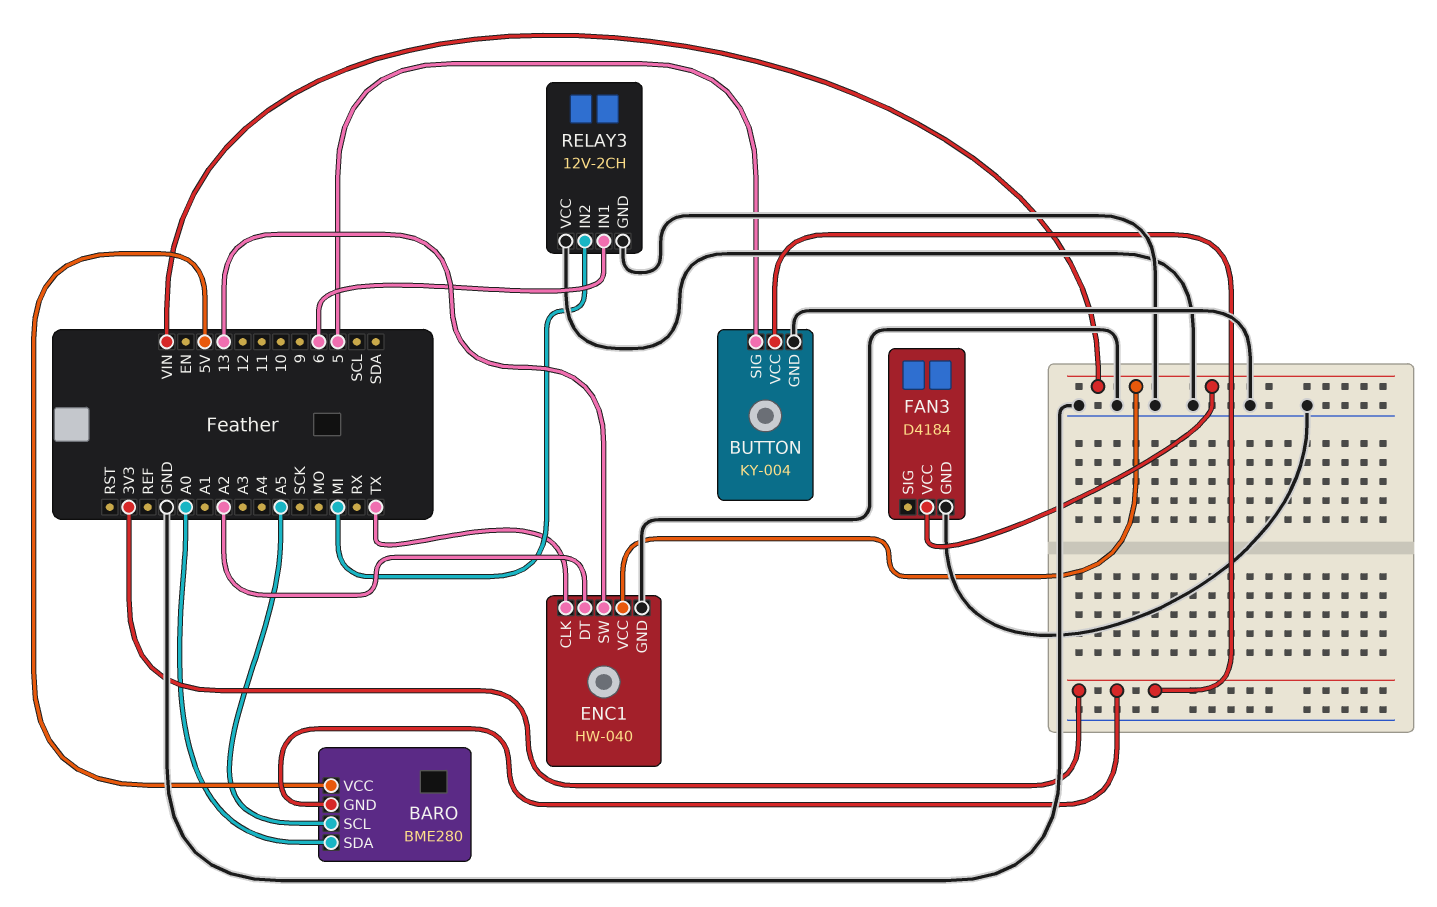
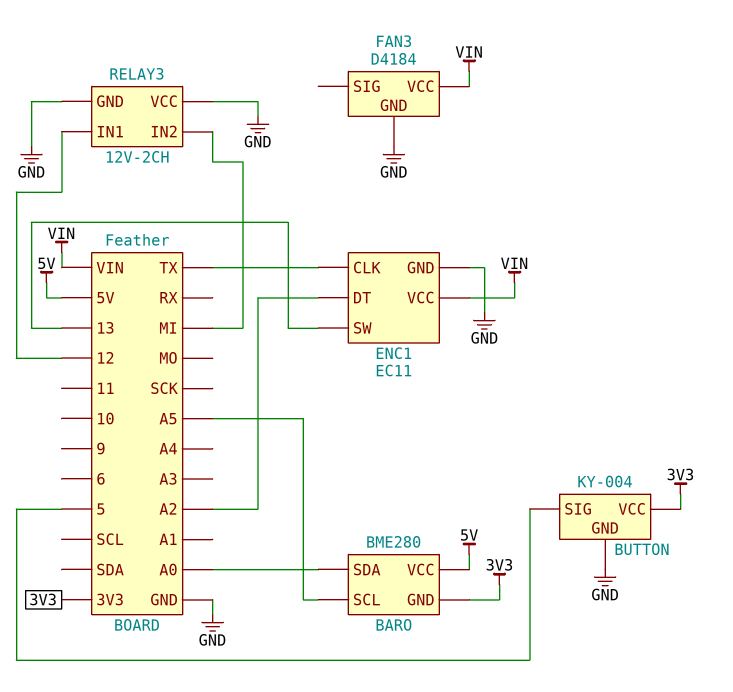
ENC1: HW-040 -> EC11
RELAY3 pin IN1: 6 -> 12

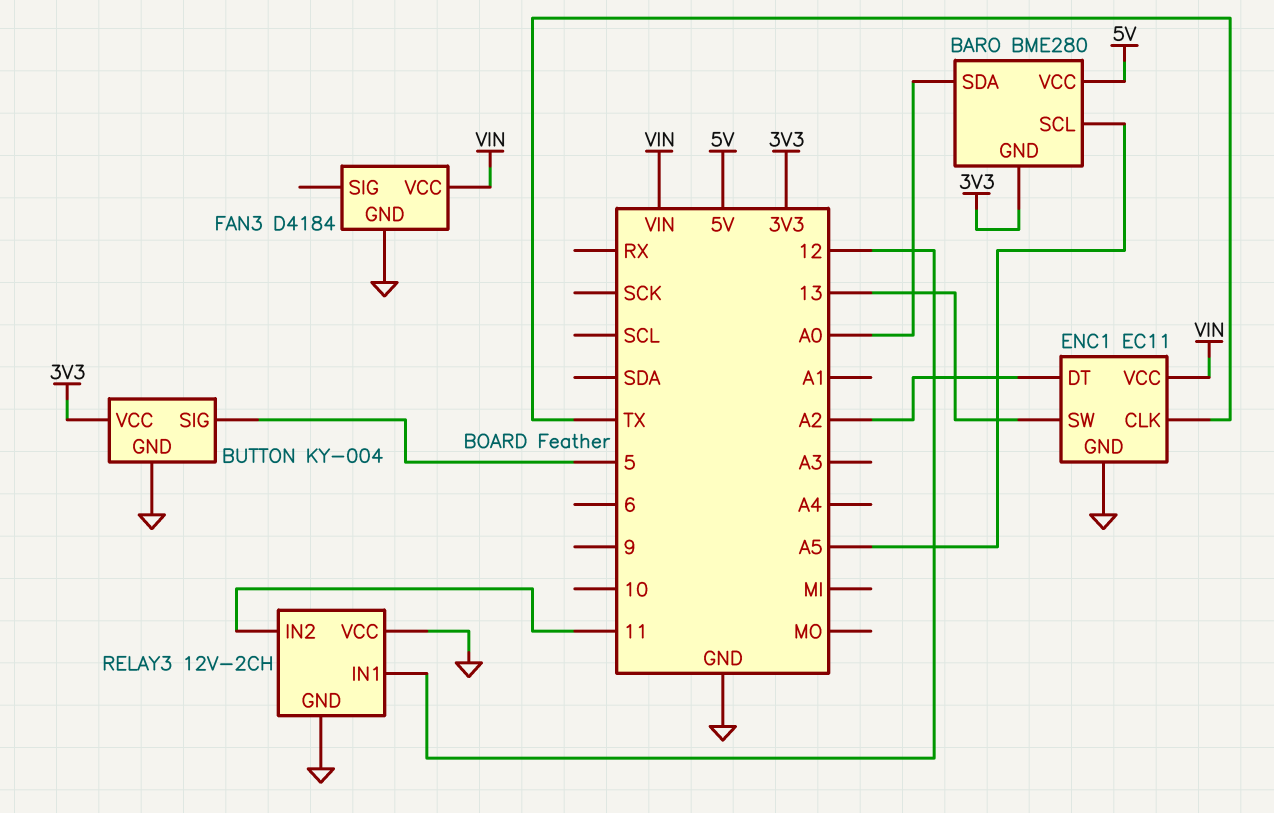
RELAY3 pin IN2: MI -> 11

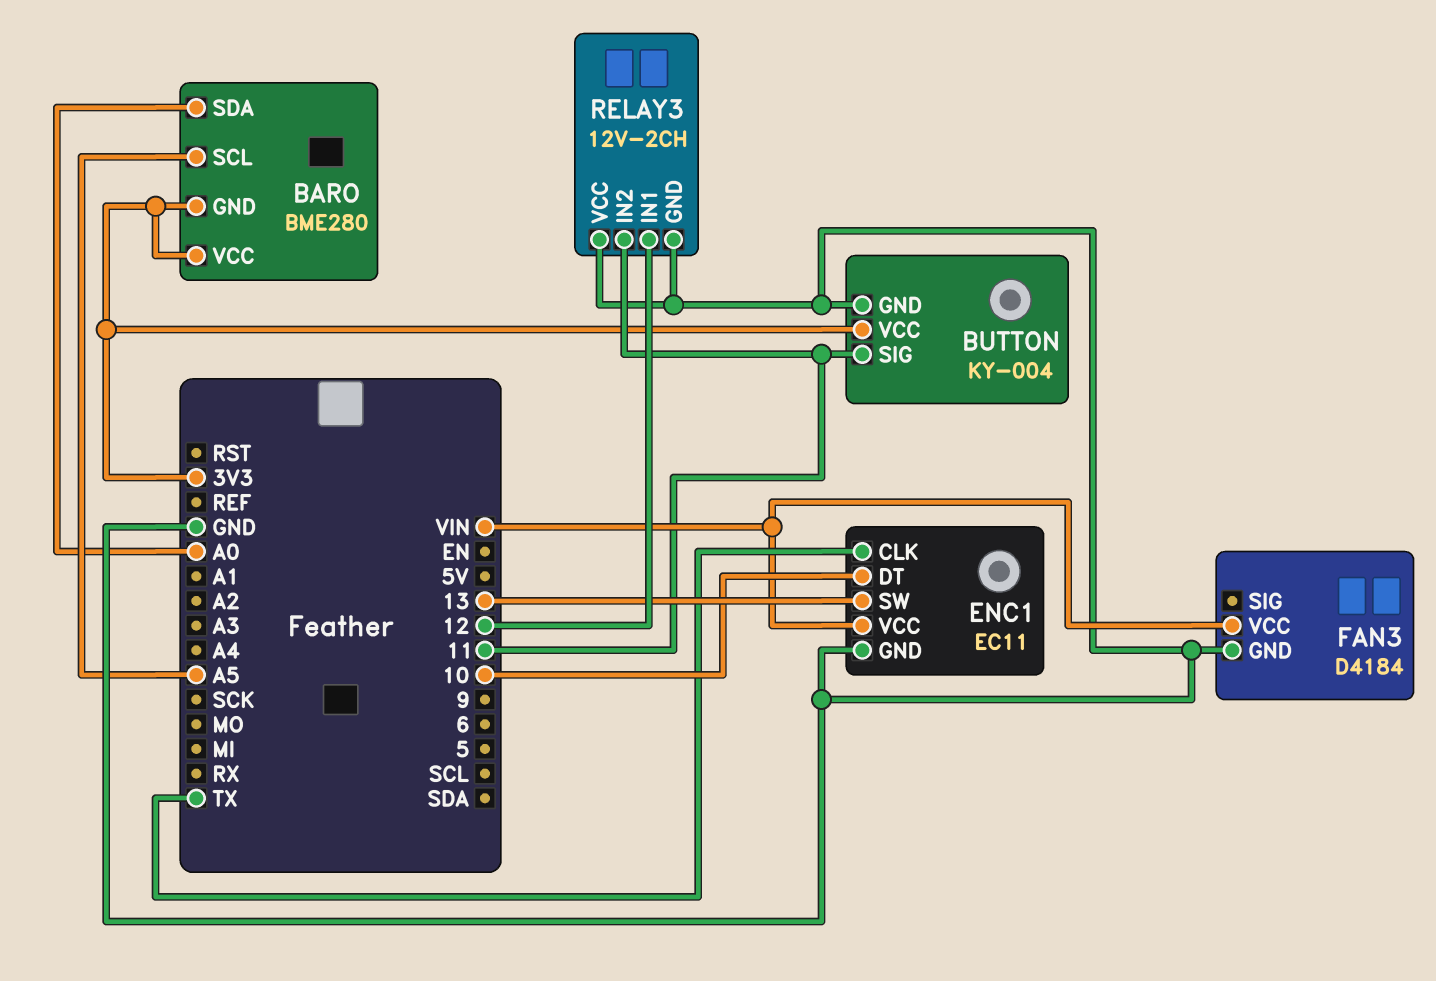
BARO pin VCC: 5V -> 3V3
BUTTON pin SIG: 5 -> 11
ENC1 pin DT: A2 -> 10

